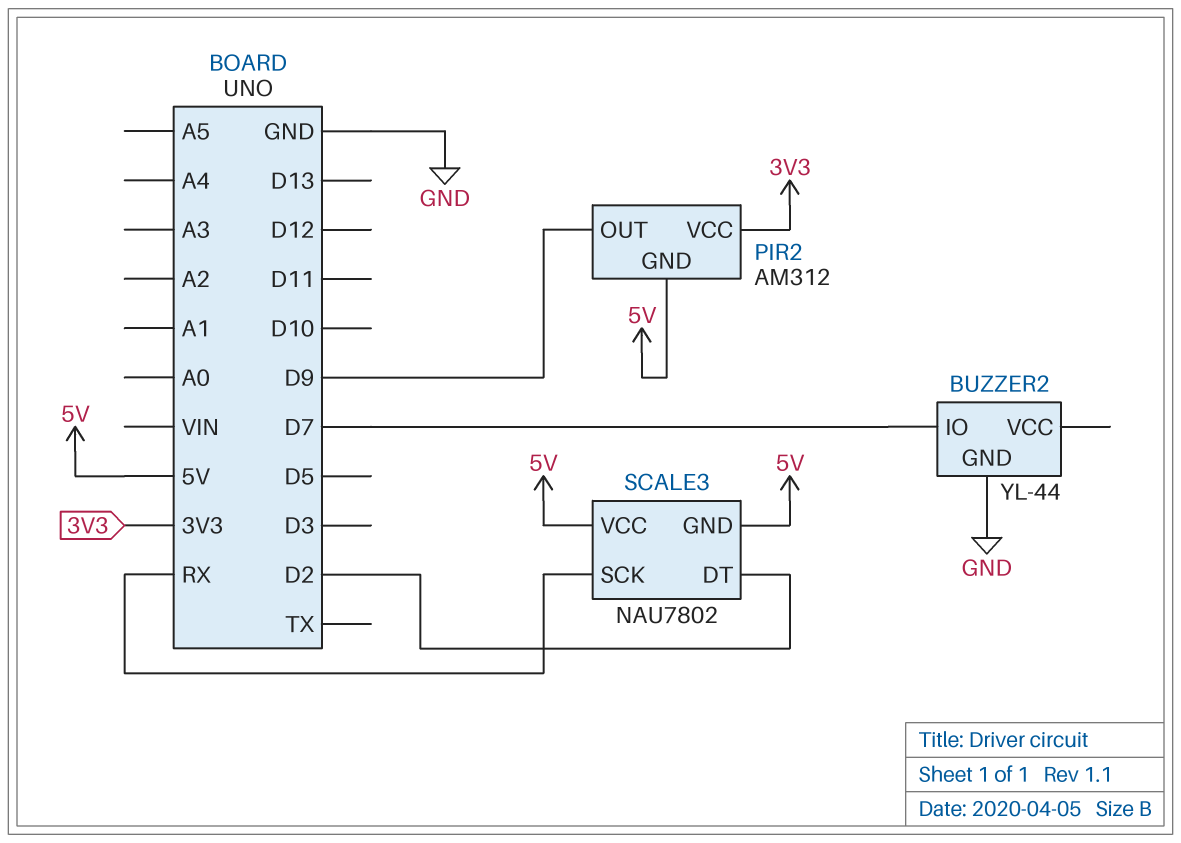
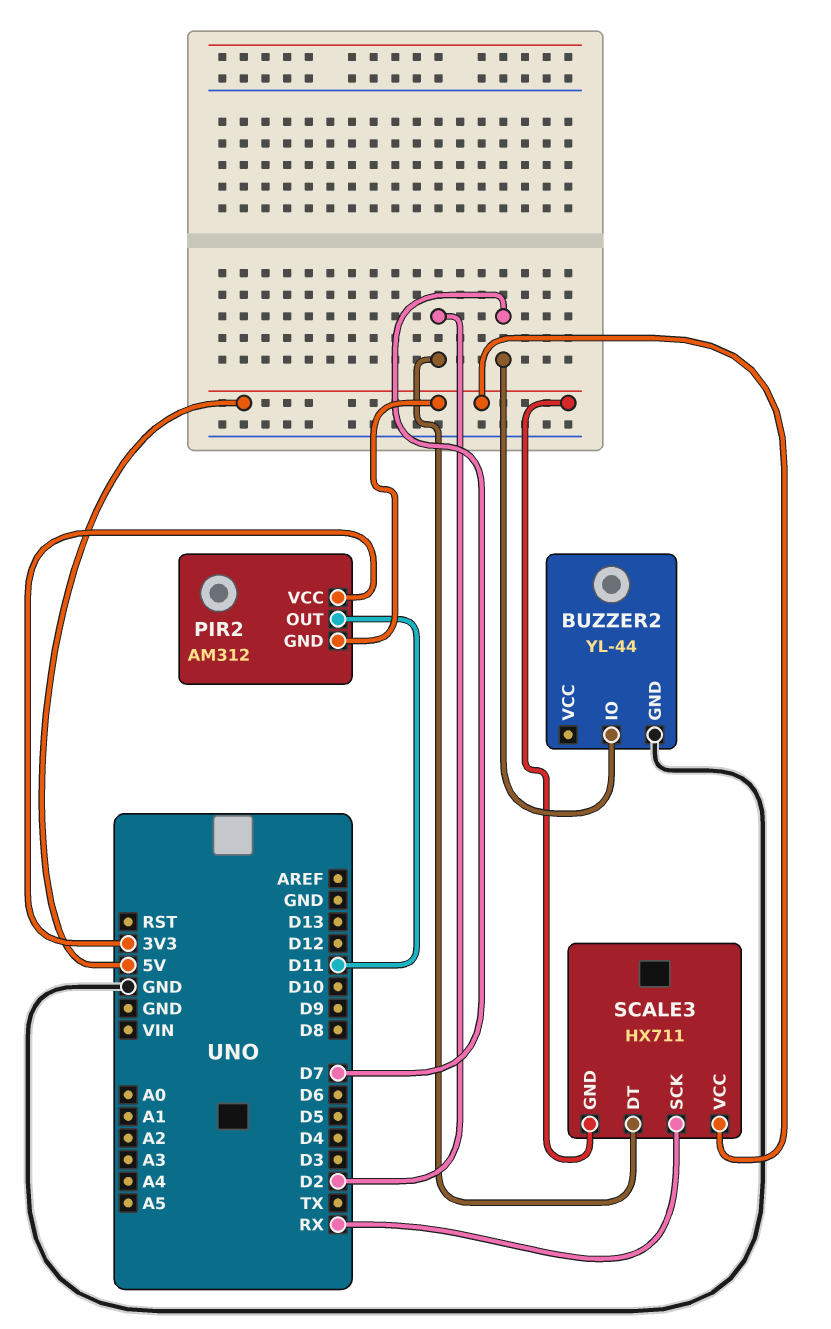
PIR2 pin OUT: D9 -> D11
SCALE3: NAU7802 -> HX711

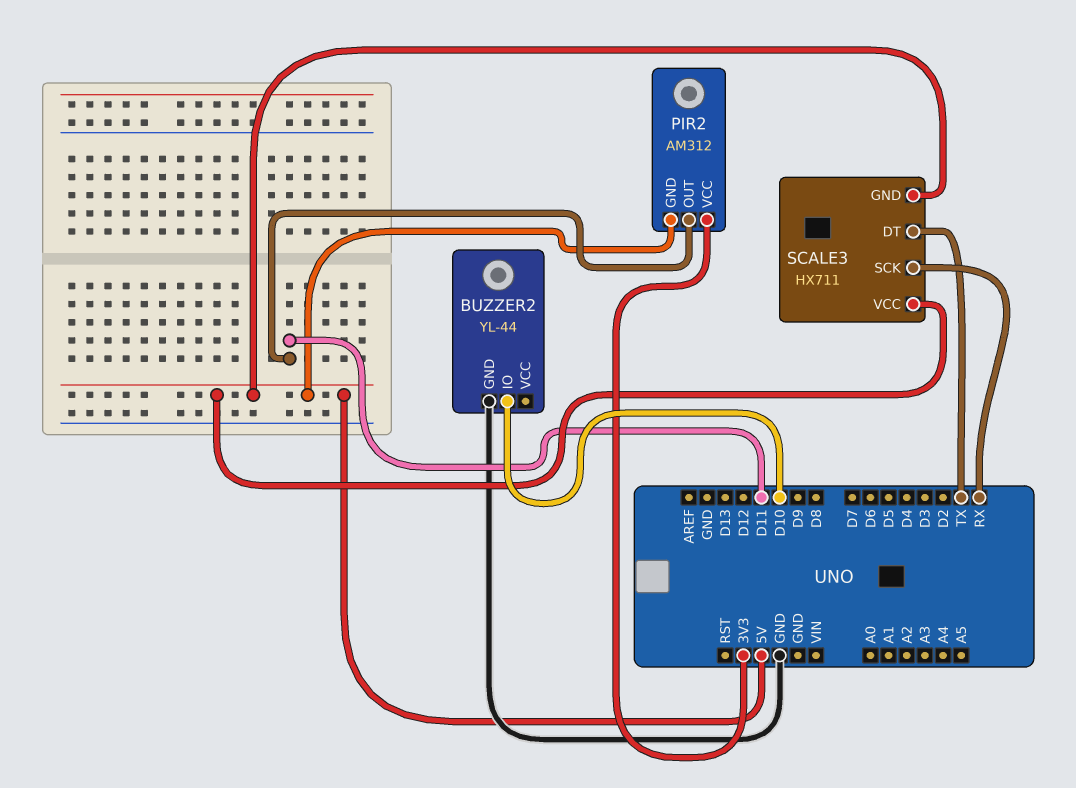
BUZZER2 pin IO: D7 -> D10
SCALE3 pin DT: D2 -> TX

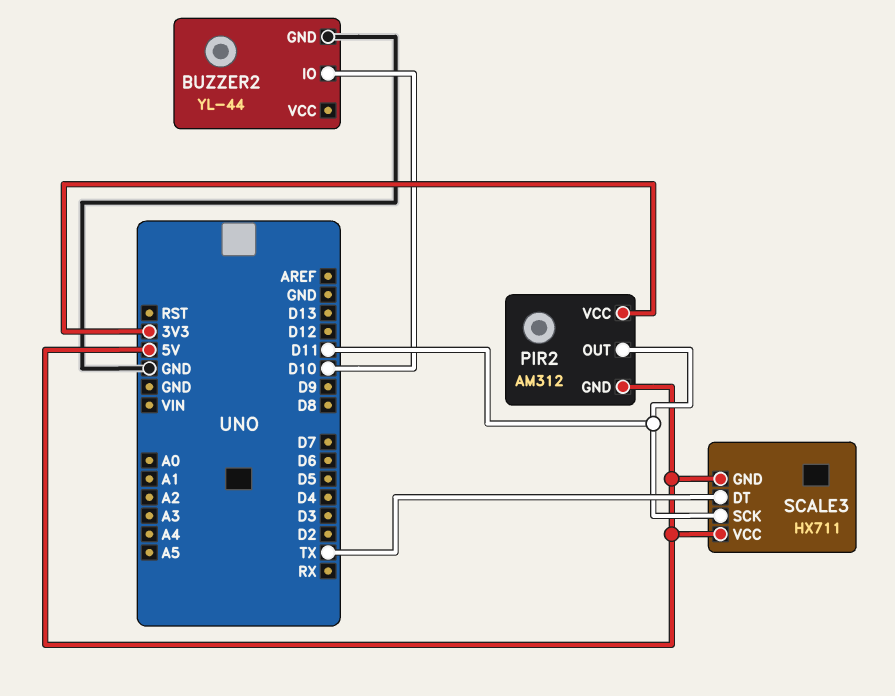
SCALE3 pin SCK: RX -> D11

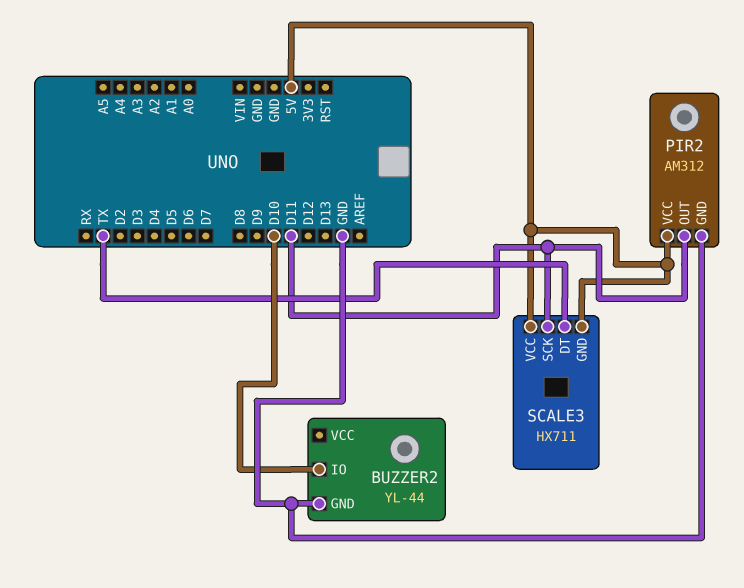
PIR2 pin GND: 5V -> GND
PIR2 pin VCC: 3V3 -> 5V

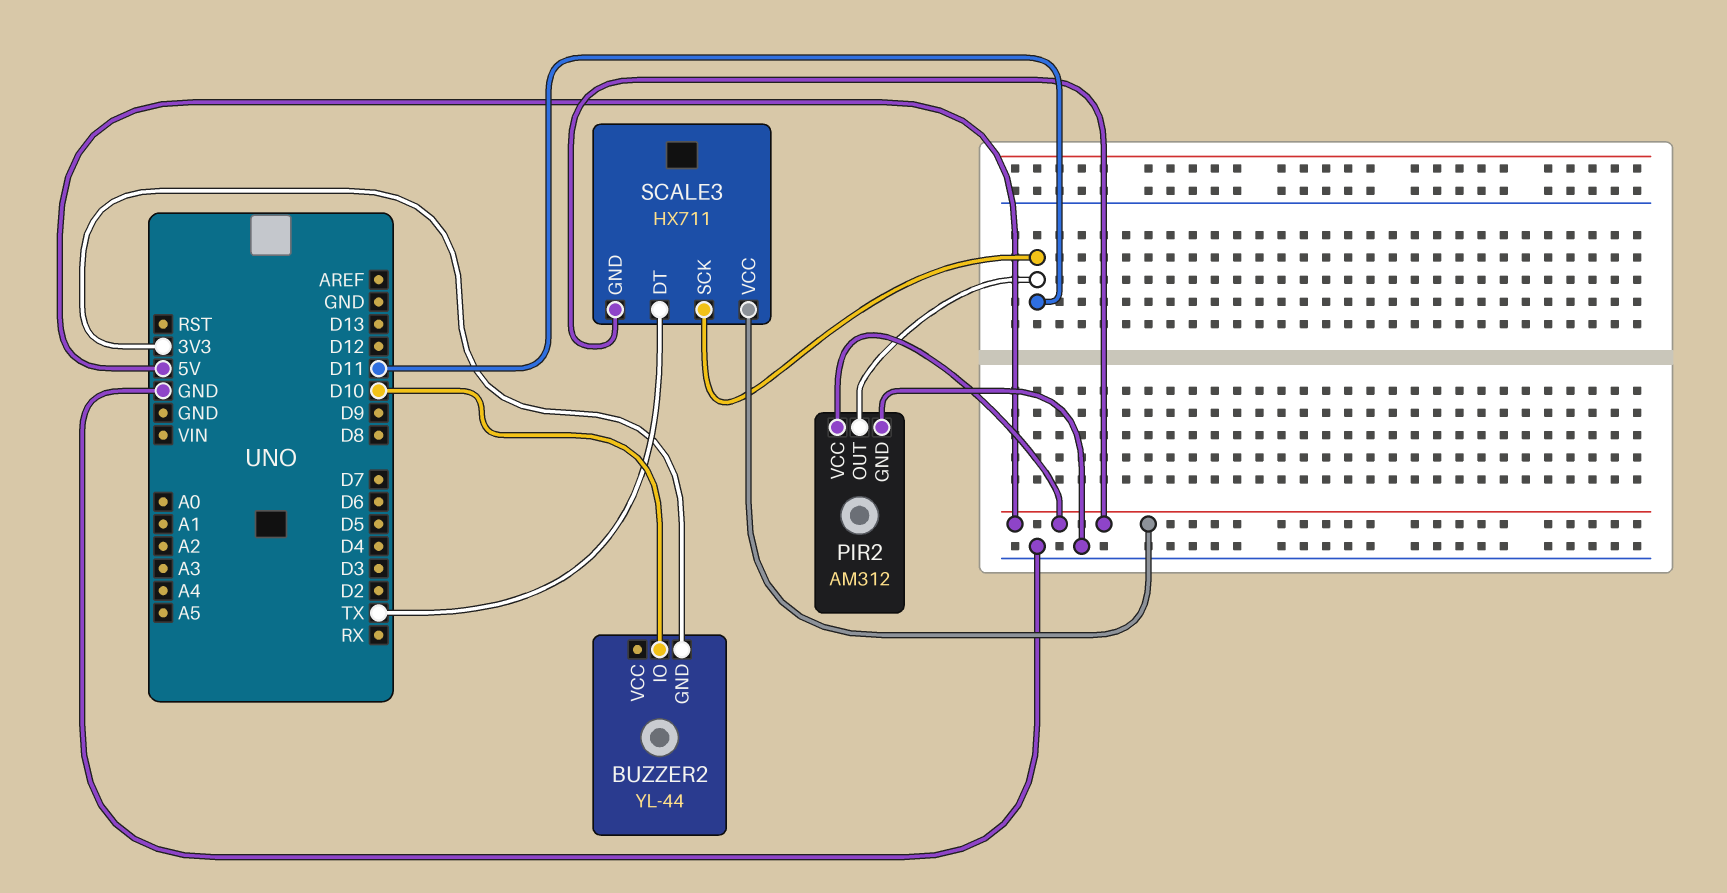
BUZZER2 pin GND: GND -> 3V3

